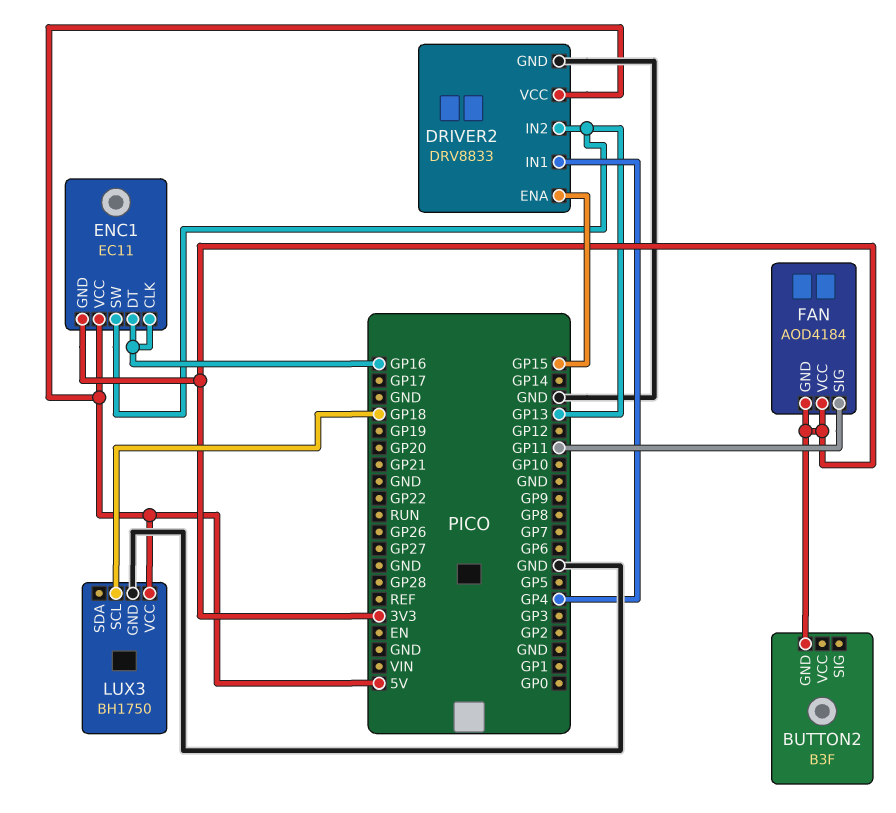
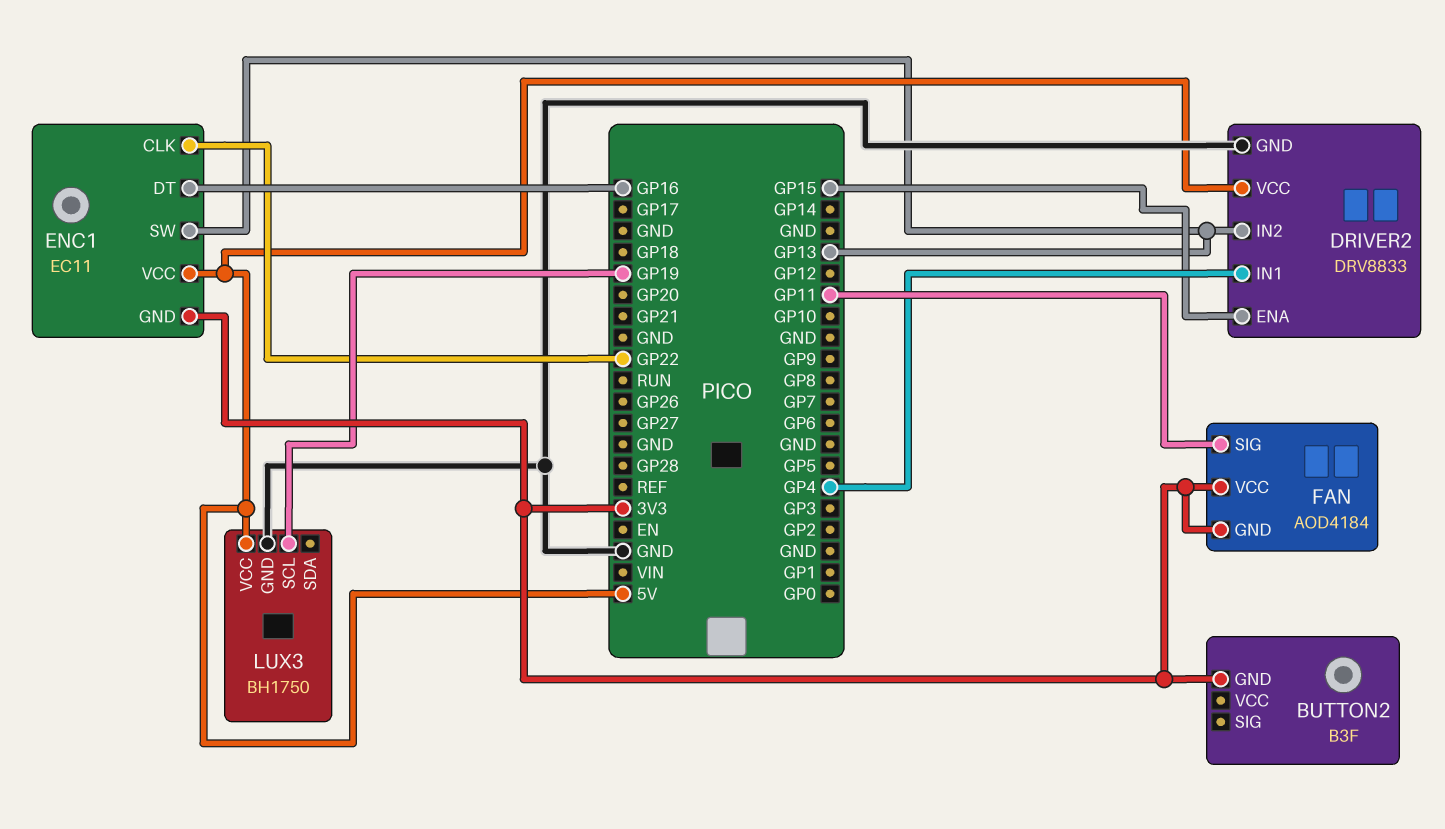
ENC1 pin CLK: GP16 -> GP22
LUX3 pin SCL: GP18 -> GP19

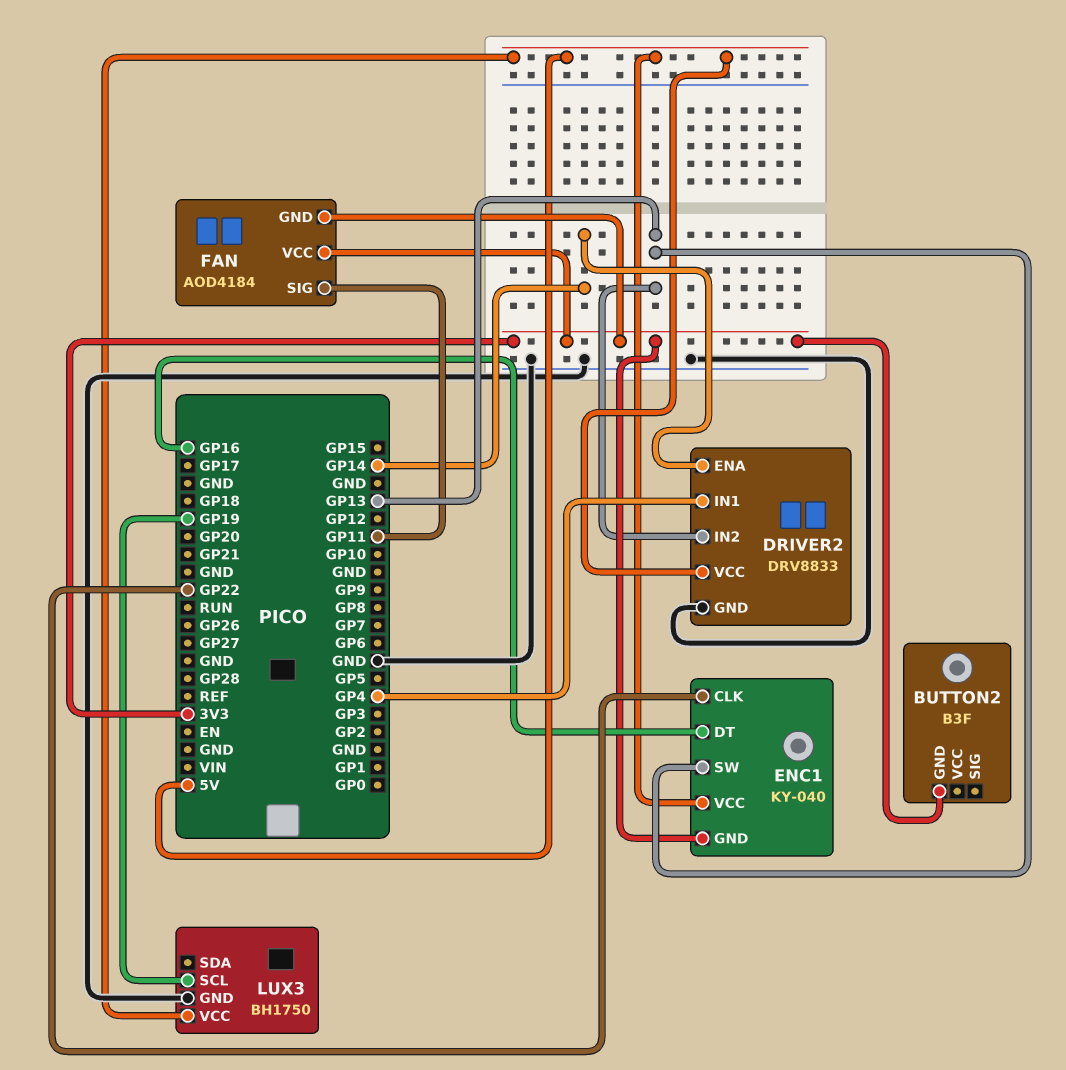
DRIVER2 pin ENA: GP15 -> GP14
ENC1: EC11 -> KY-040

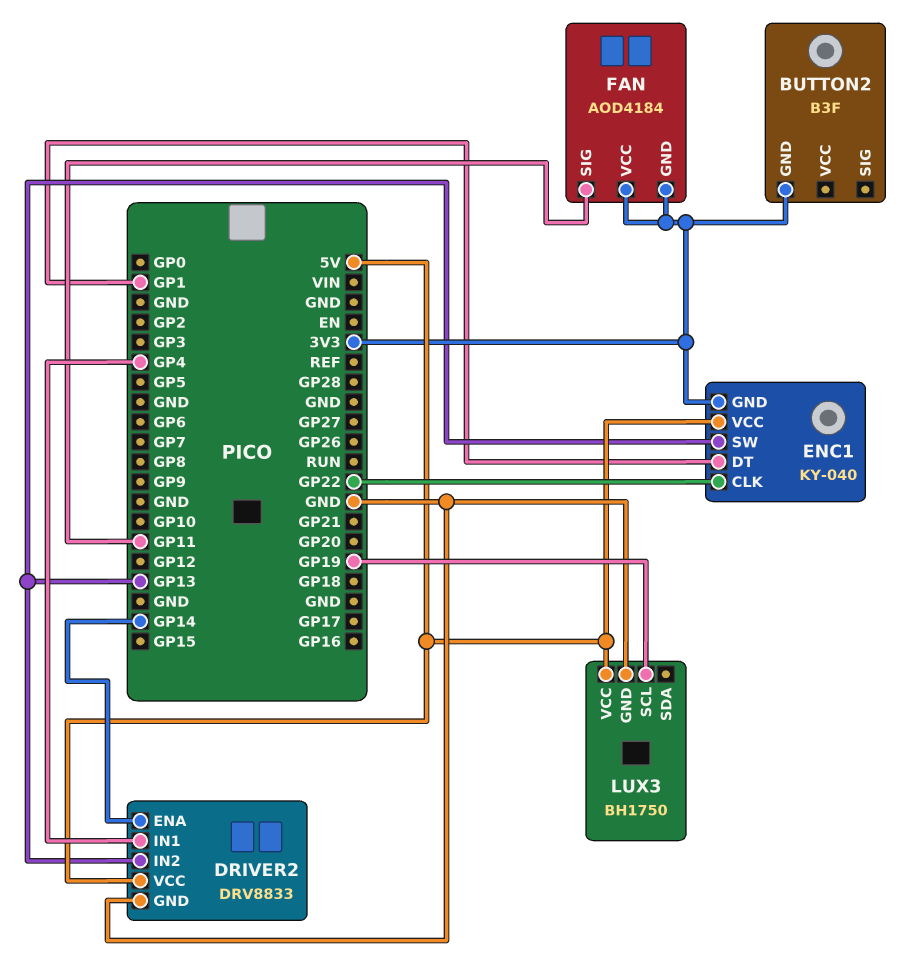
ENC1 pin DT: GP16 -> GP1

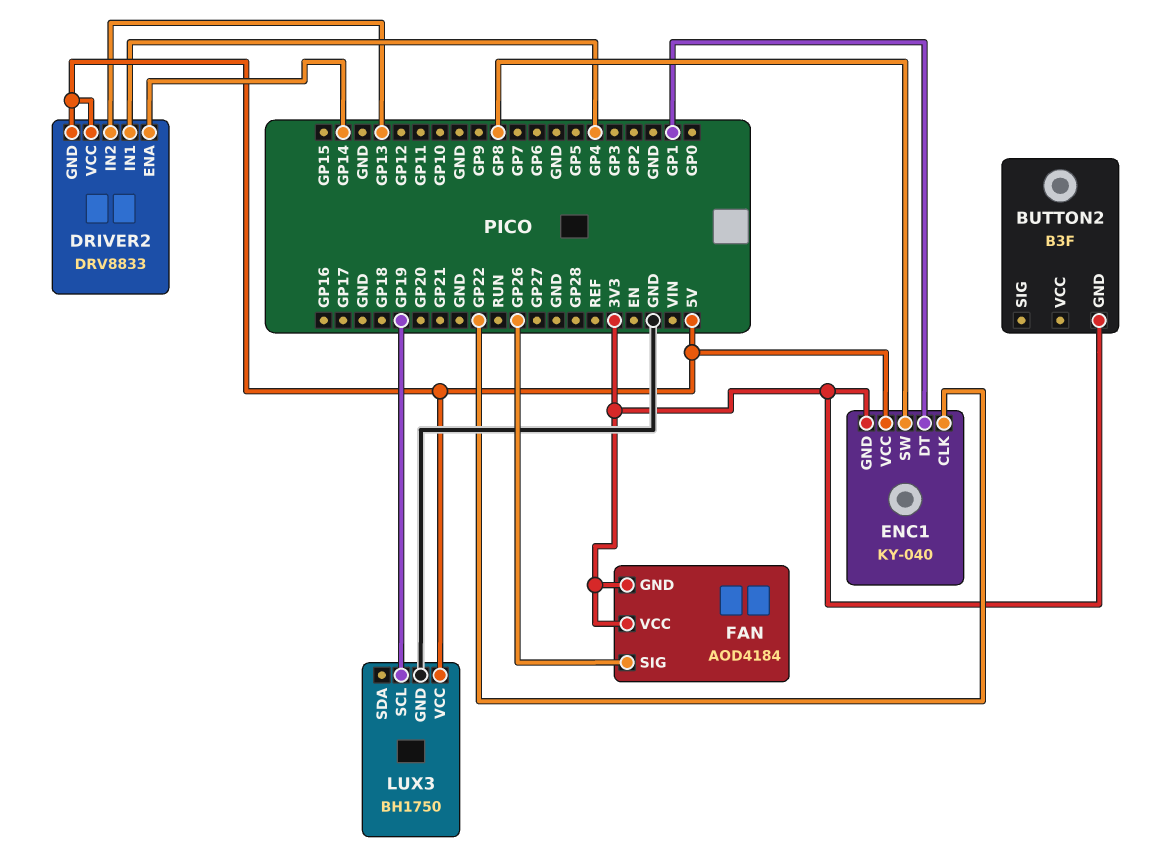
DRIVER2 pin GND: GND -> 5V
ENC1 pin SW: GP13 -> GP8
FAN pin SIG: GP11 -> GP26

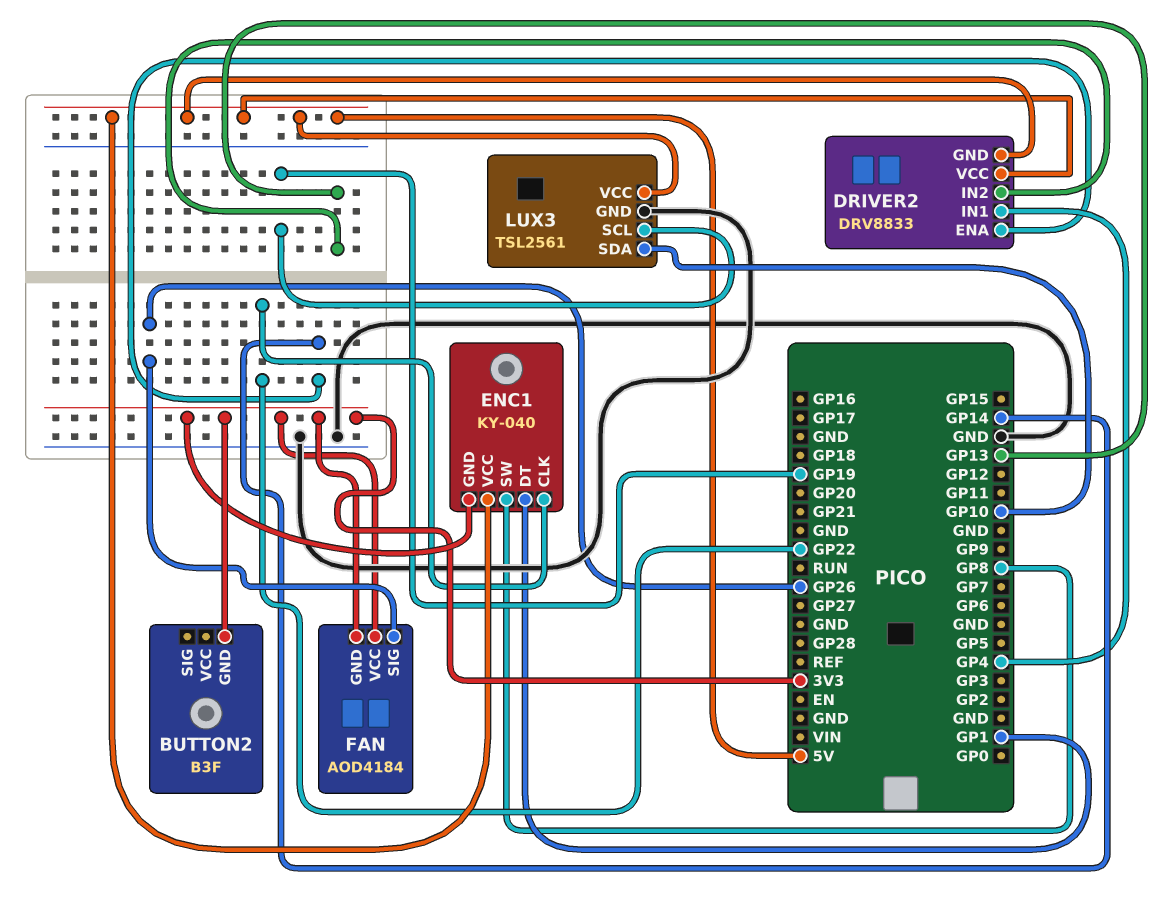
LUX3: BH1750 -> TSL2561
LUX3 pin SDA: none -> GP10

